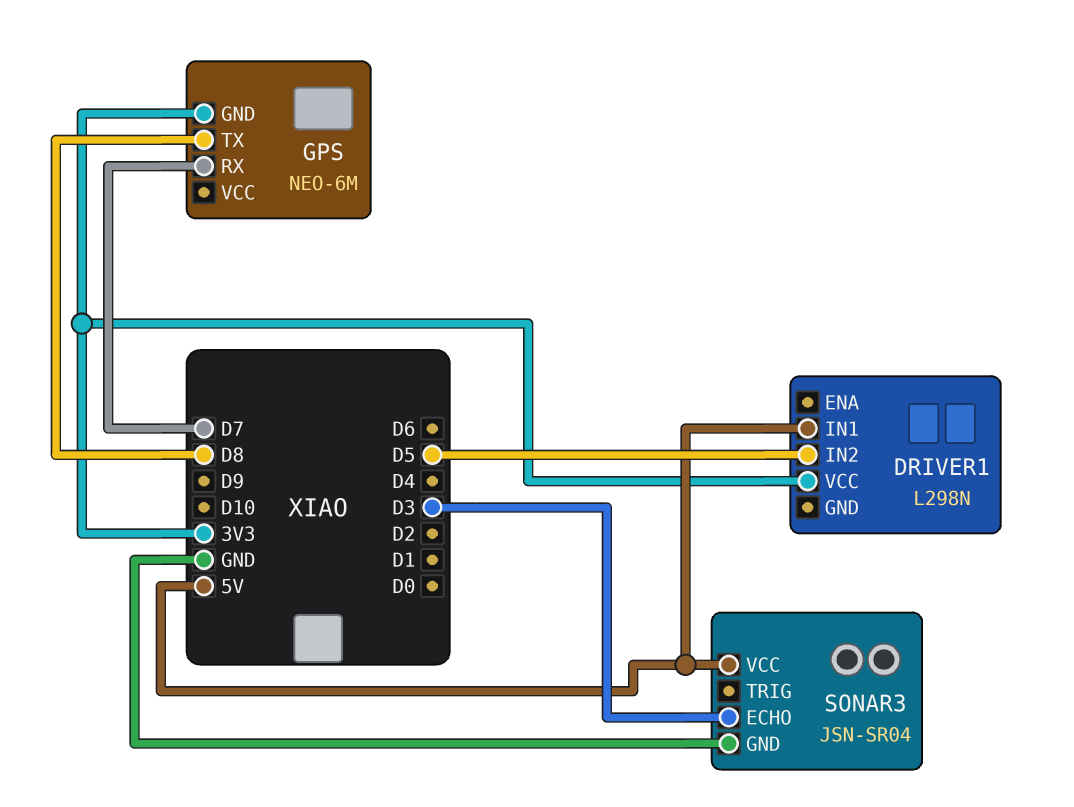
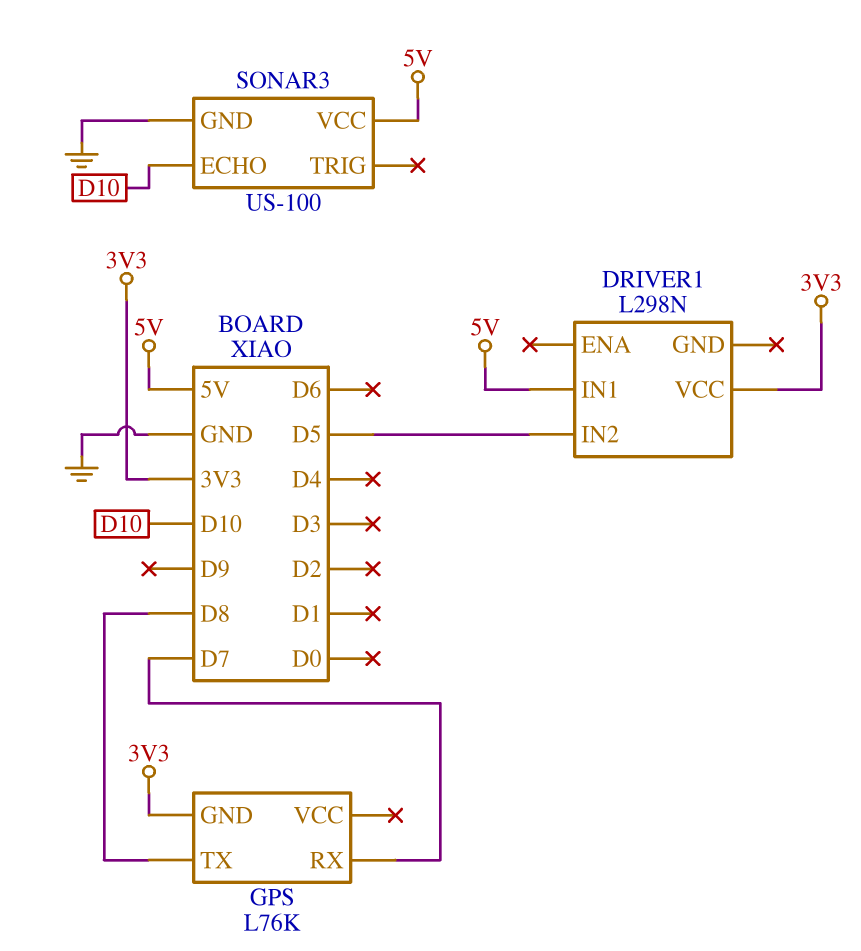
GPS: NEO-6M -> L76K
SONAR3: JSN-SR04 -> US-100
SONAR3 pin ECHO: D3 -> D10

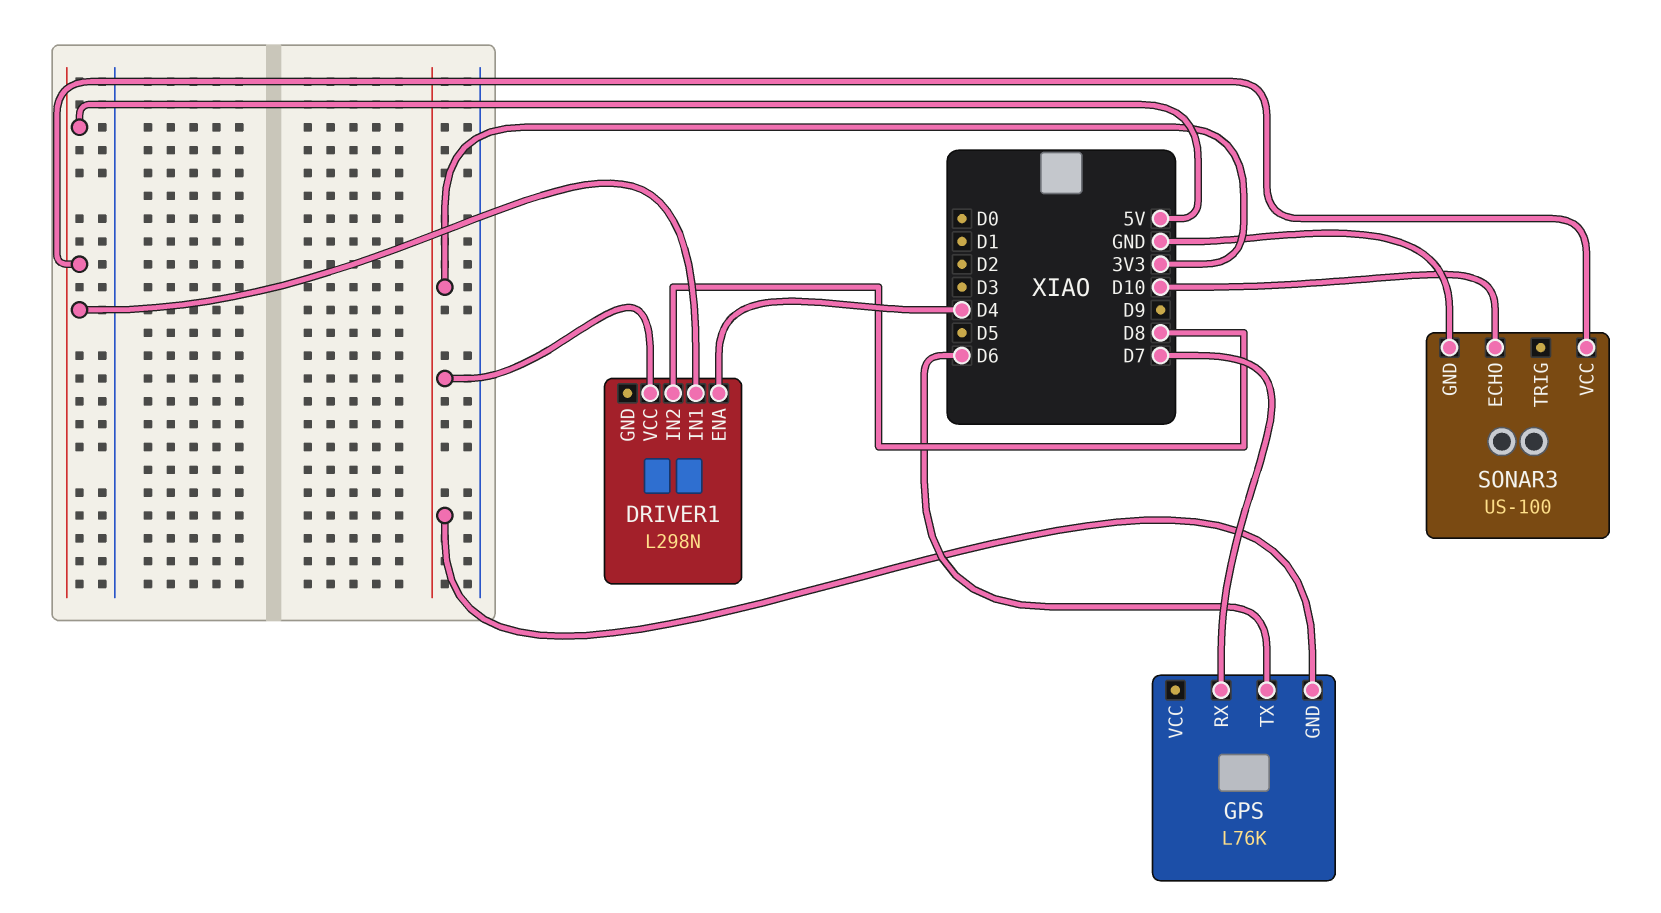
DRIVER1 pin ENA: none -> D4
DRIVER1 pin IN2: D5 -> D8
GPS pin TX: D8 -> D6

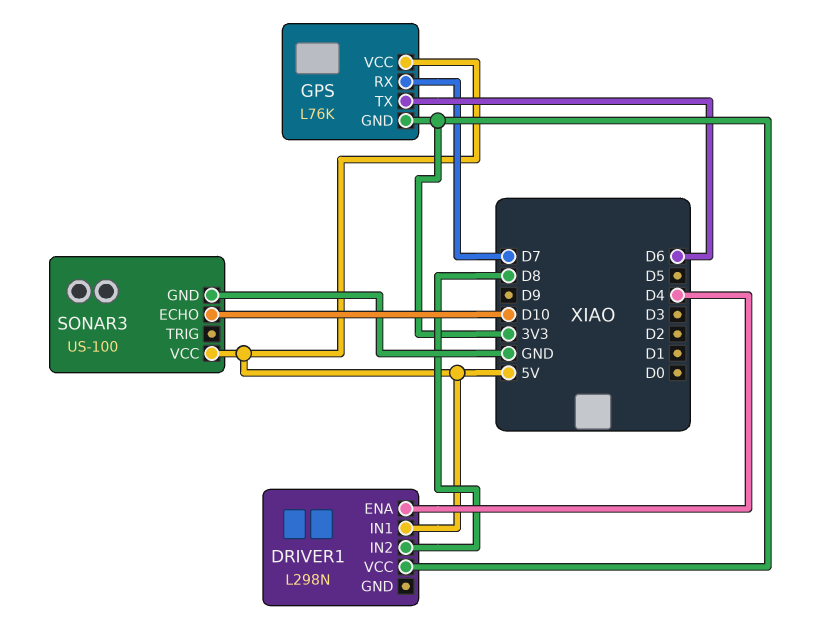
GPS pin VCC: none -> 5V

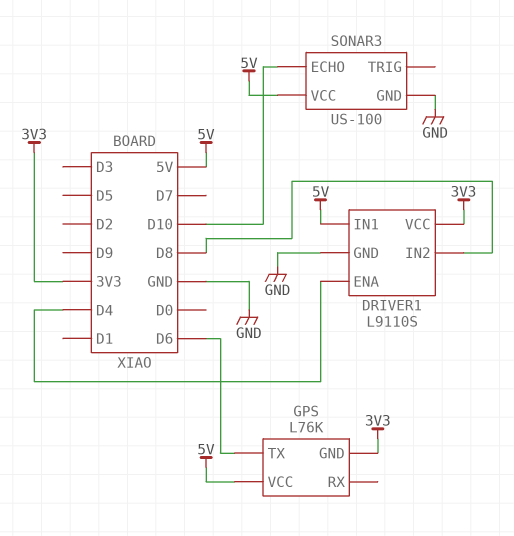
DRIVER1: L298N -> L9110S
DRIVER1 pin GND: none -> GND
GPS pin RX: D7 -> none

